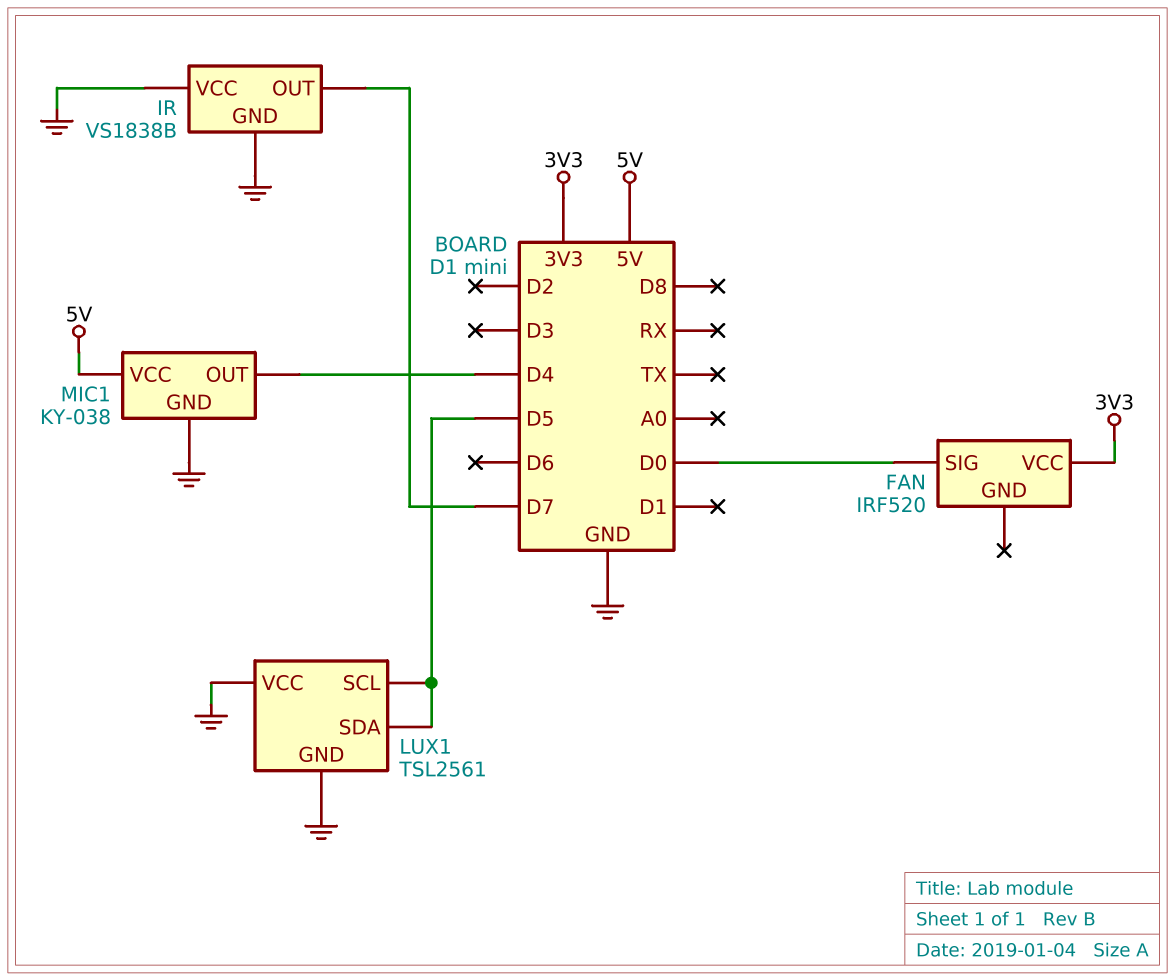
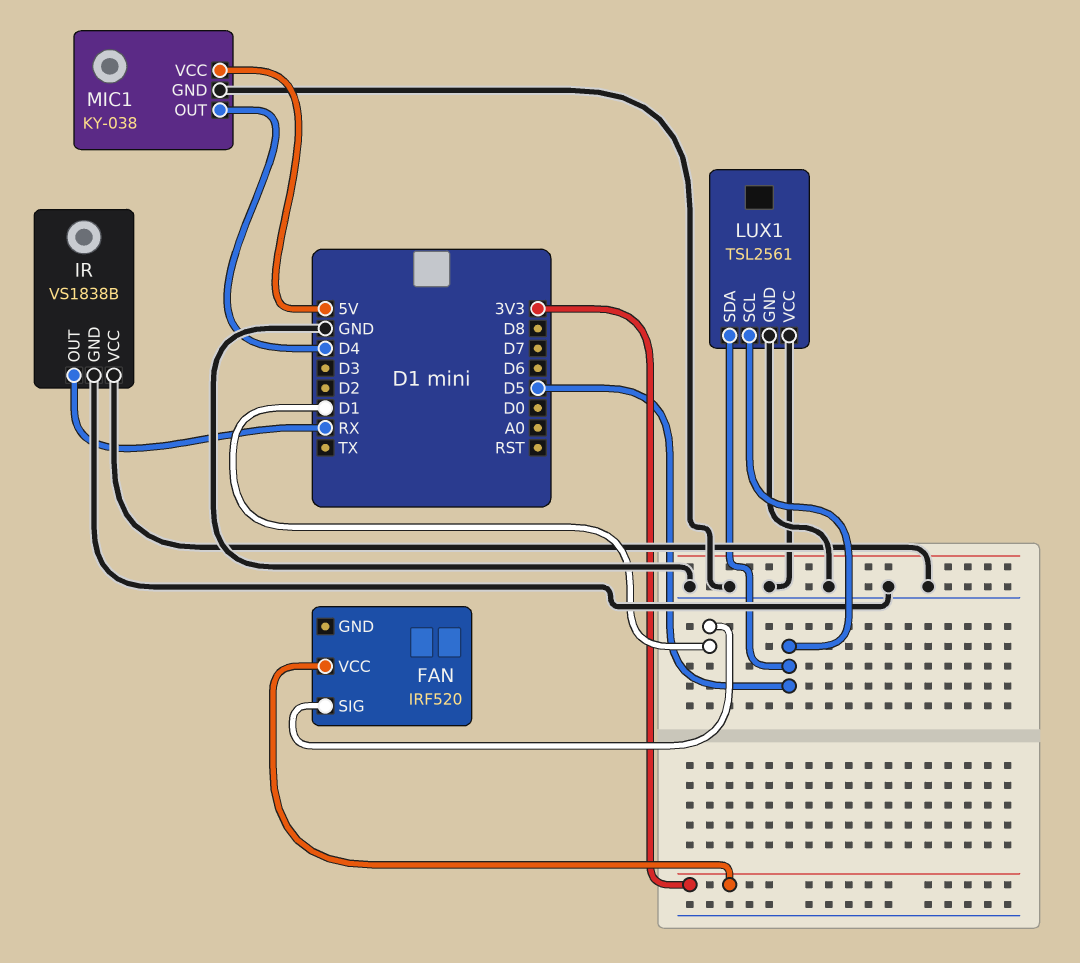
FAN pin SIG: D0 -> D1
IR pin OUT: D7 -> RX

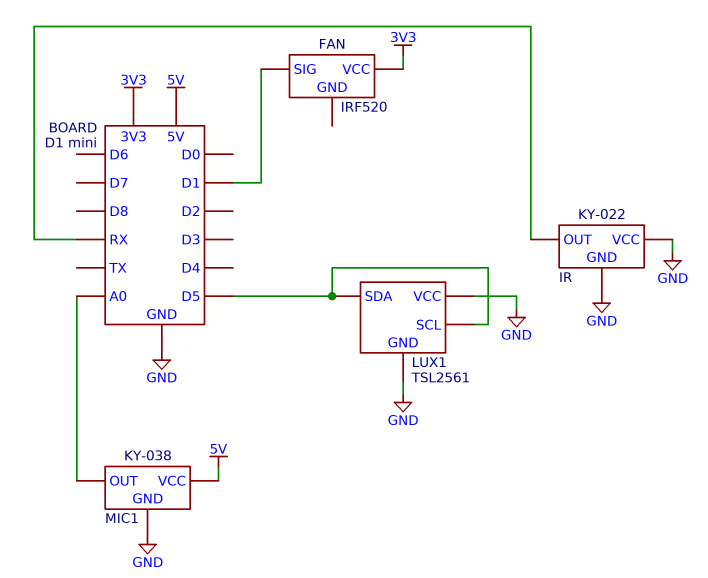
IR: VS1838B -> KY-022
MIC1 pin OUT: D4 -> A0

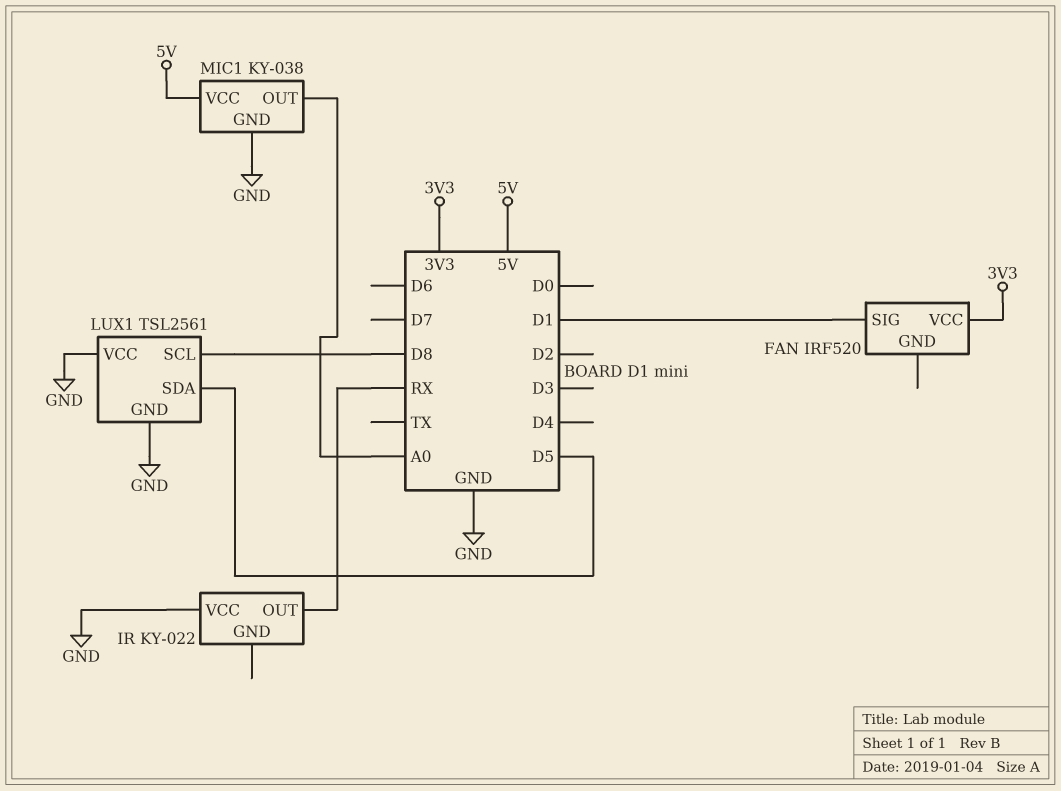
IR pin GND: GND -> none
LUX1 pin SCL: D5 -> D8

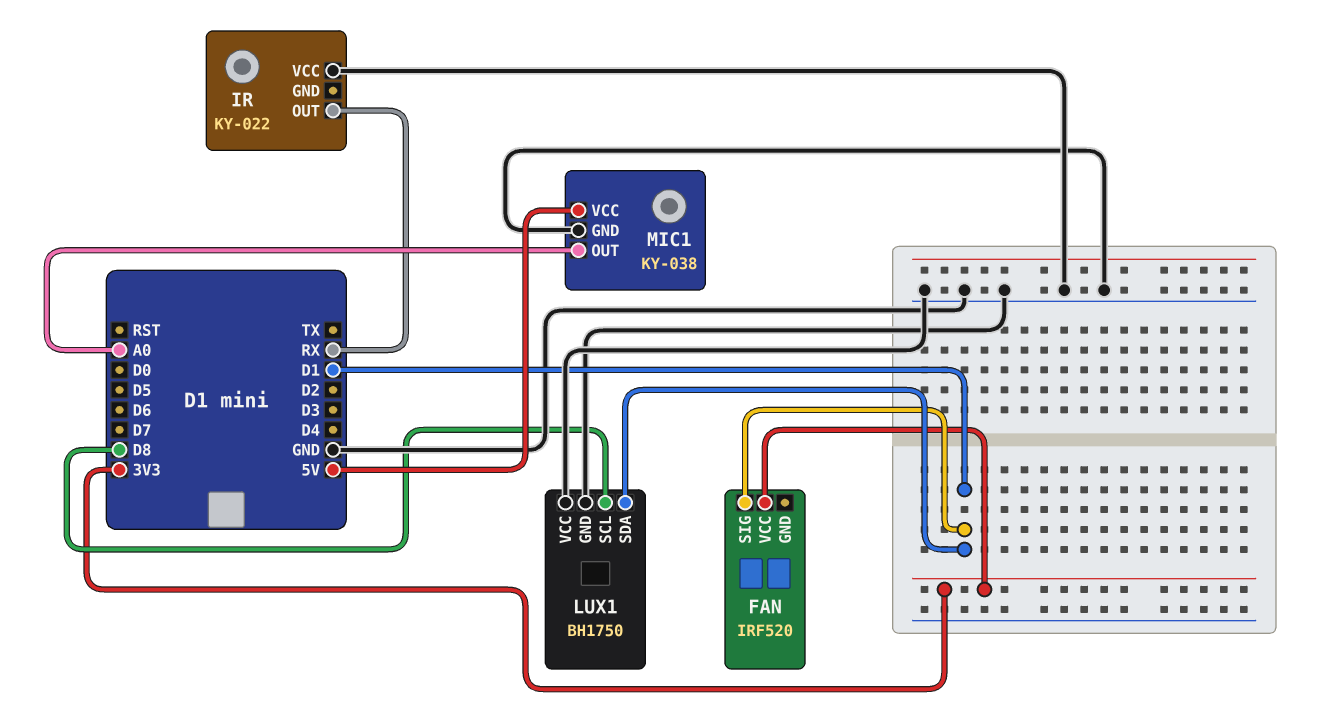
LUX1: TSL2561 -> BH1750
LUX1 pin SDA: D5 -> D1

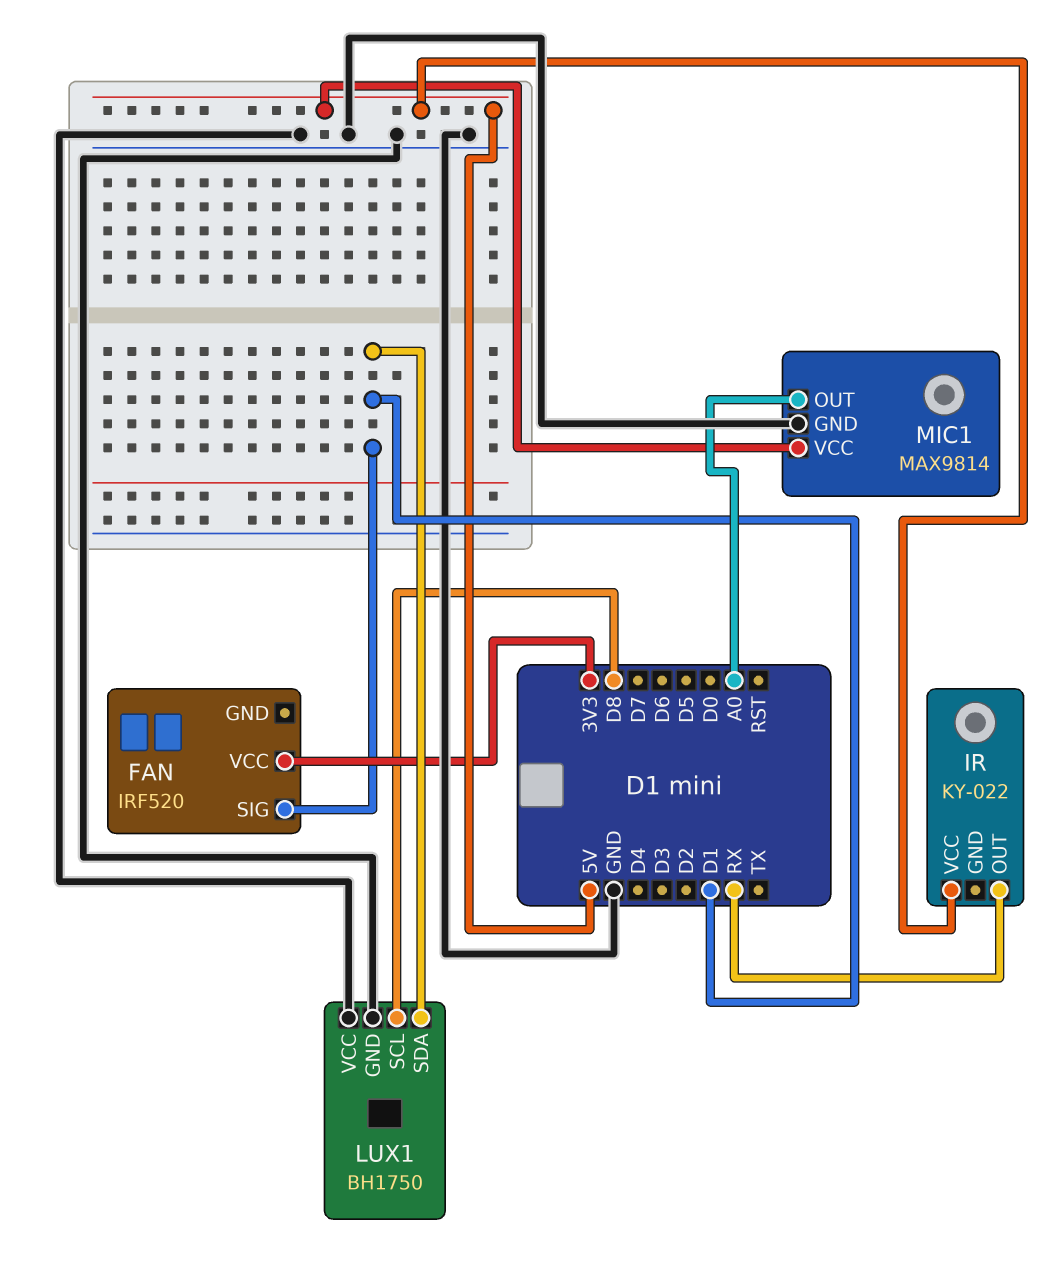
IR pin VCC: GND -> 5V
MIC1: KY-038 -> MAX9814

